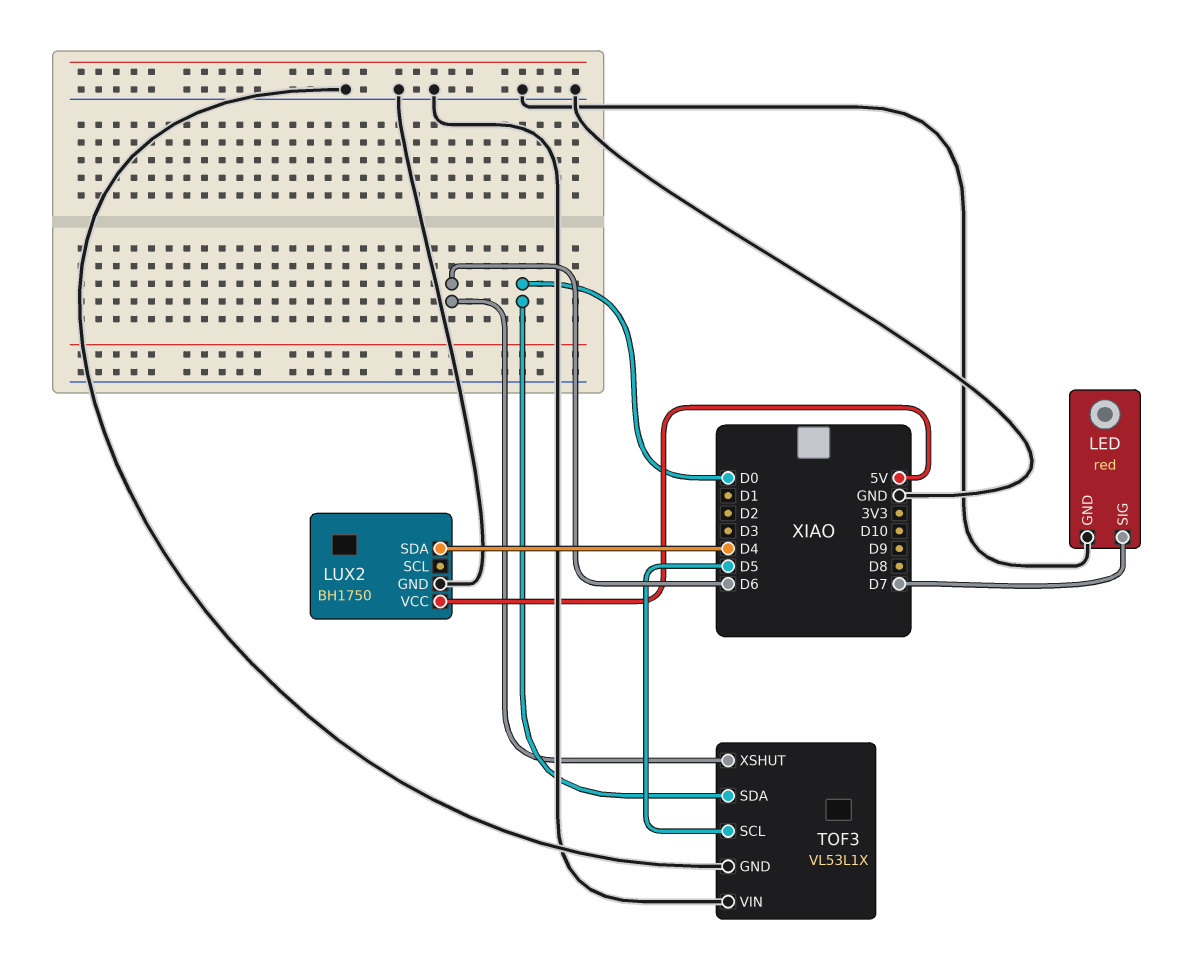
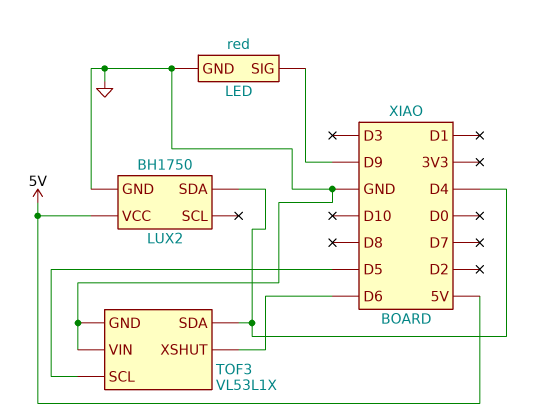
LED pin SIG: D7 -> D9
TOF3 pin SDA: D0 -> D4

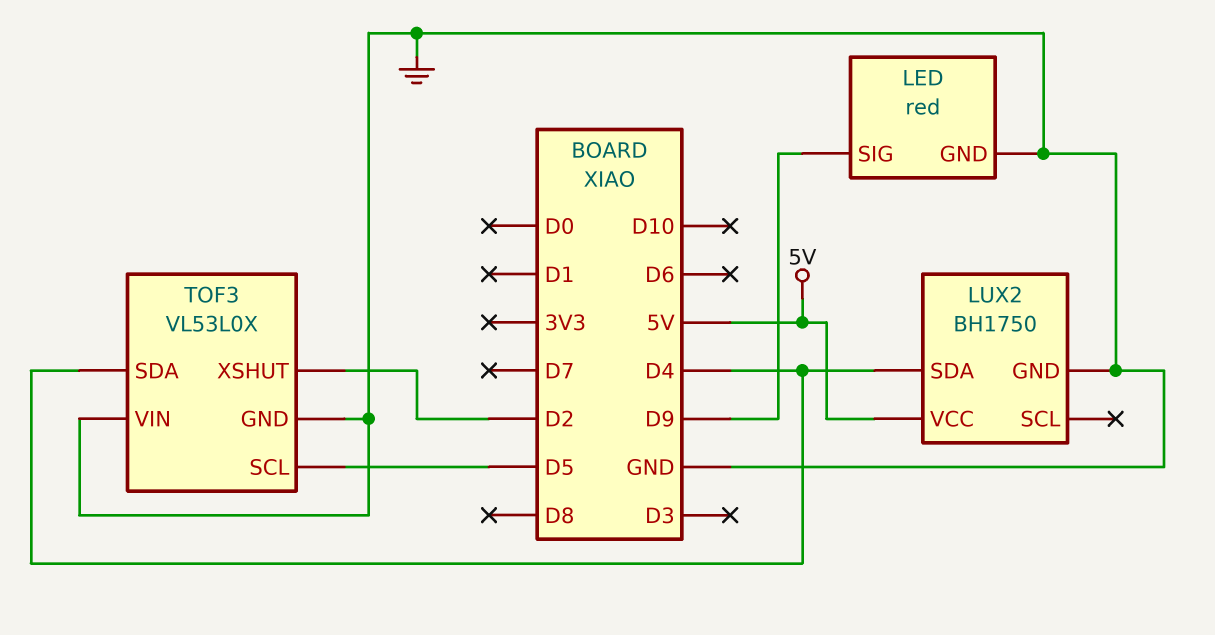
TOF3: VL53L1X -> VL53L0X
TOF3 pin XSHUT: D6 -> D2

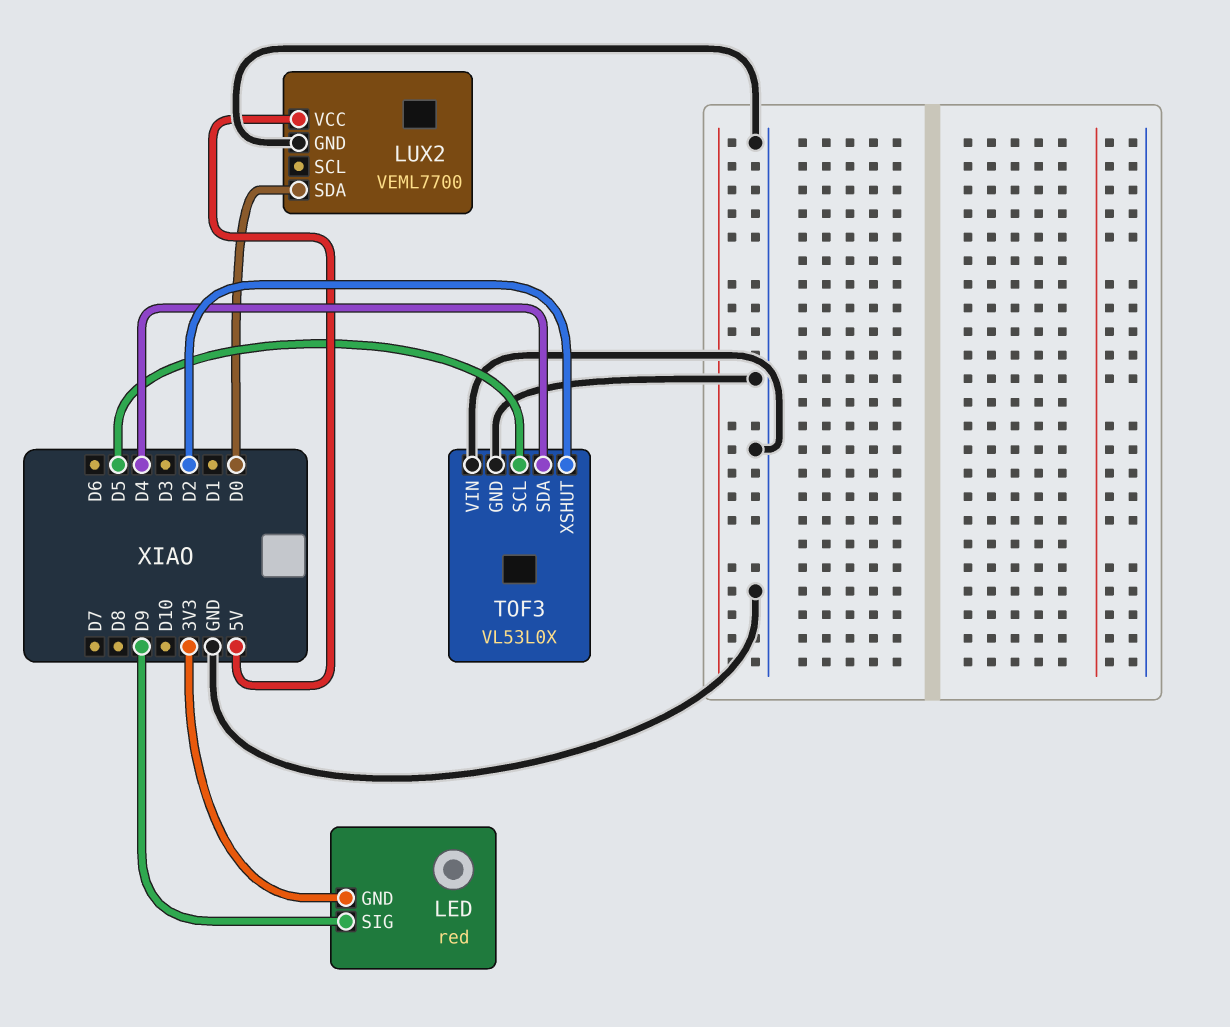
LED pin GND: GND -> 3V3
LUX2: BH1750 -> VEML7700
LUX2 pin SDA: D4 -> D0

